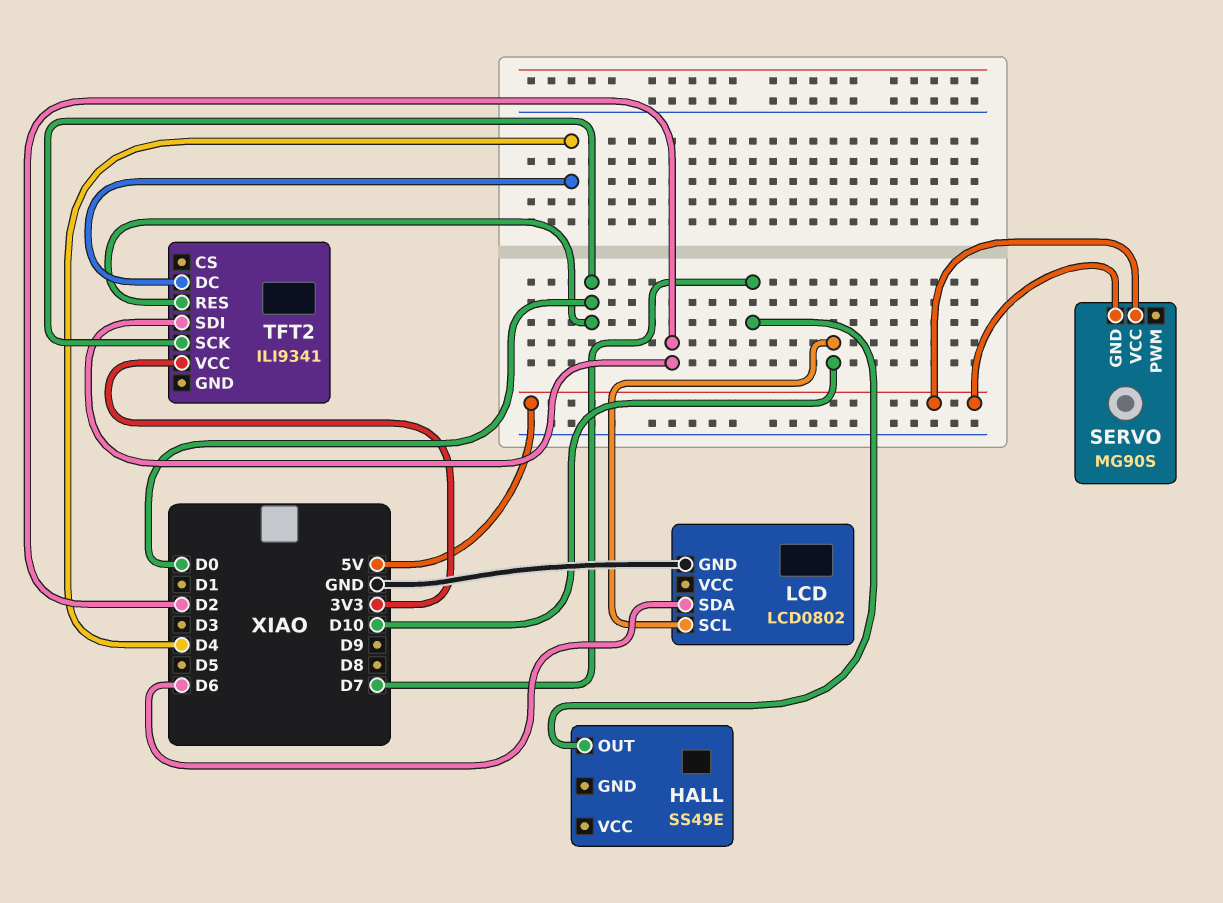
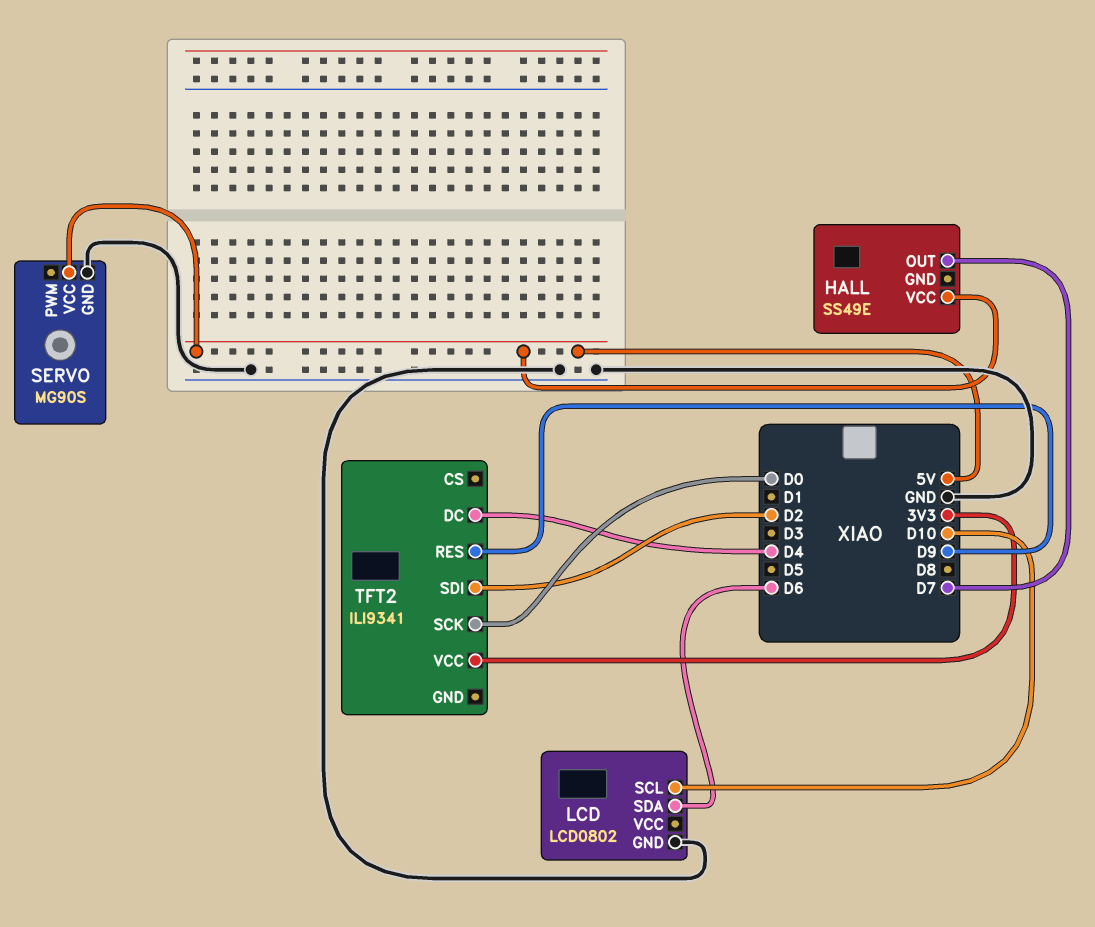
HALL pin VCC: none -> 5V
SERVO pin GND: 5V -> GND
TFT2 pin RES: D0 -> D9

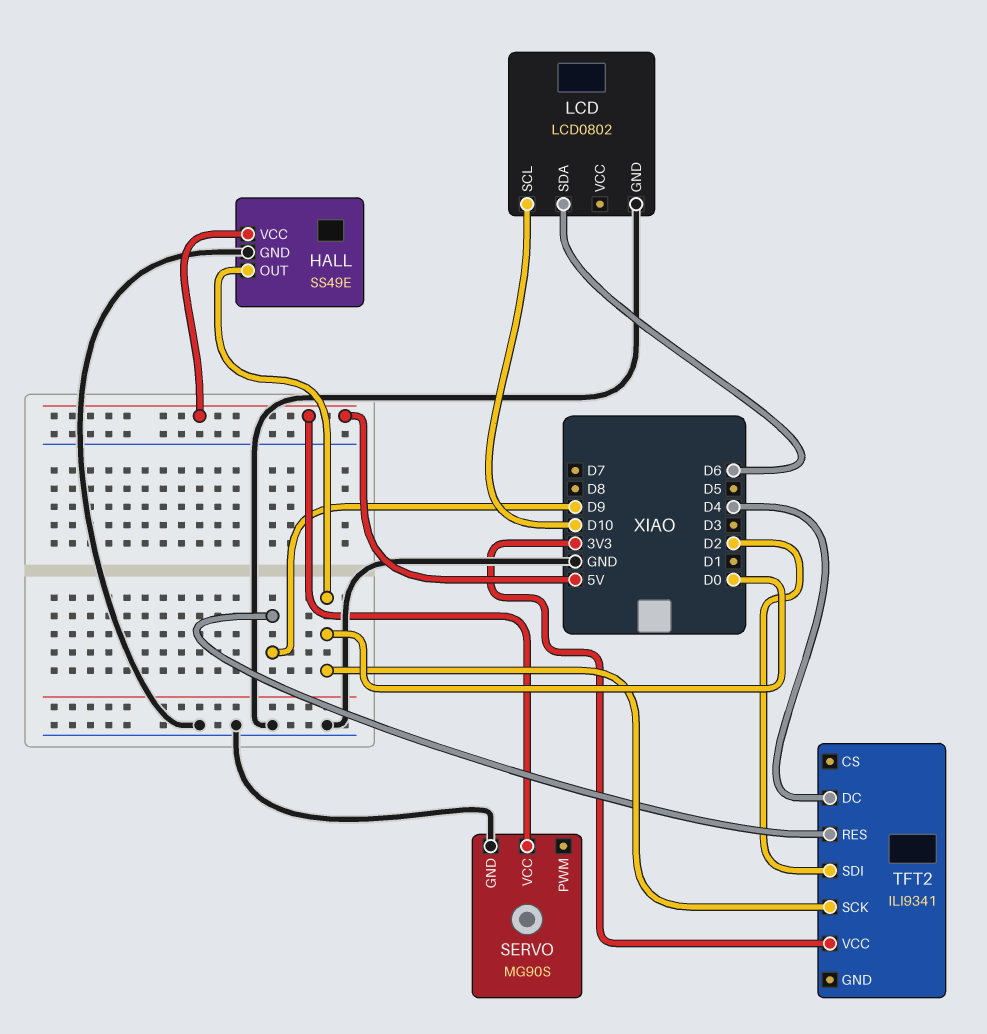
HALL pin GND: none -> GND
HALL pin OUT: D7 -> D0

